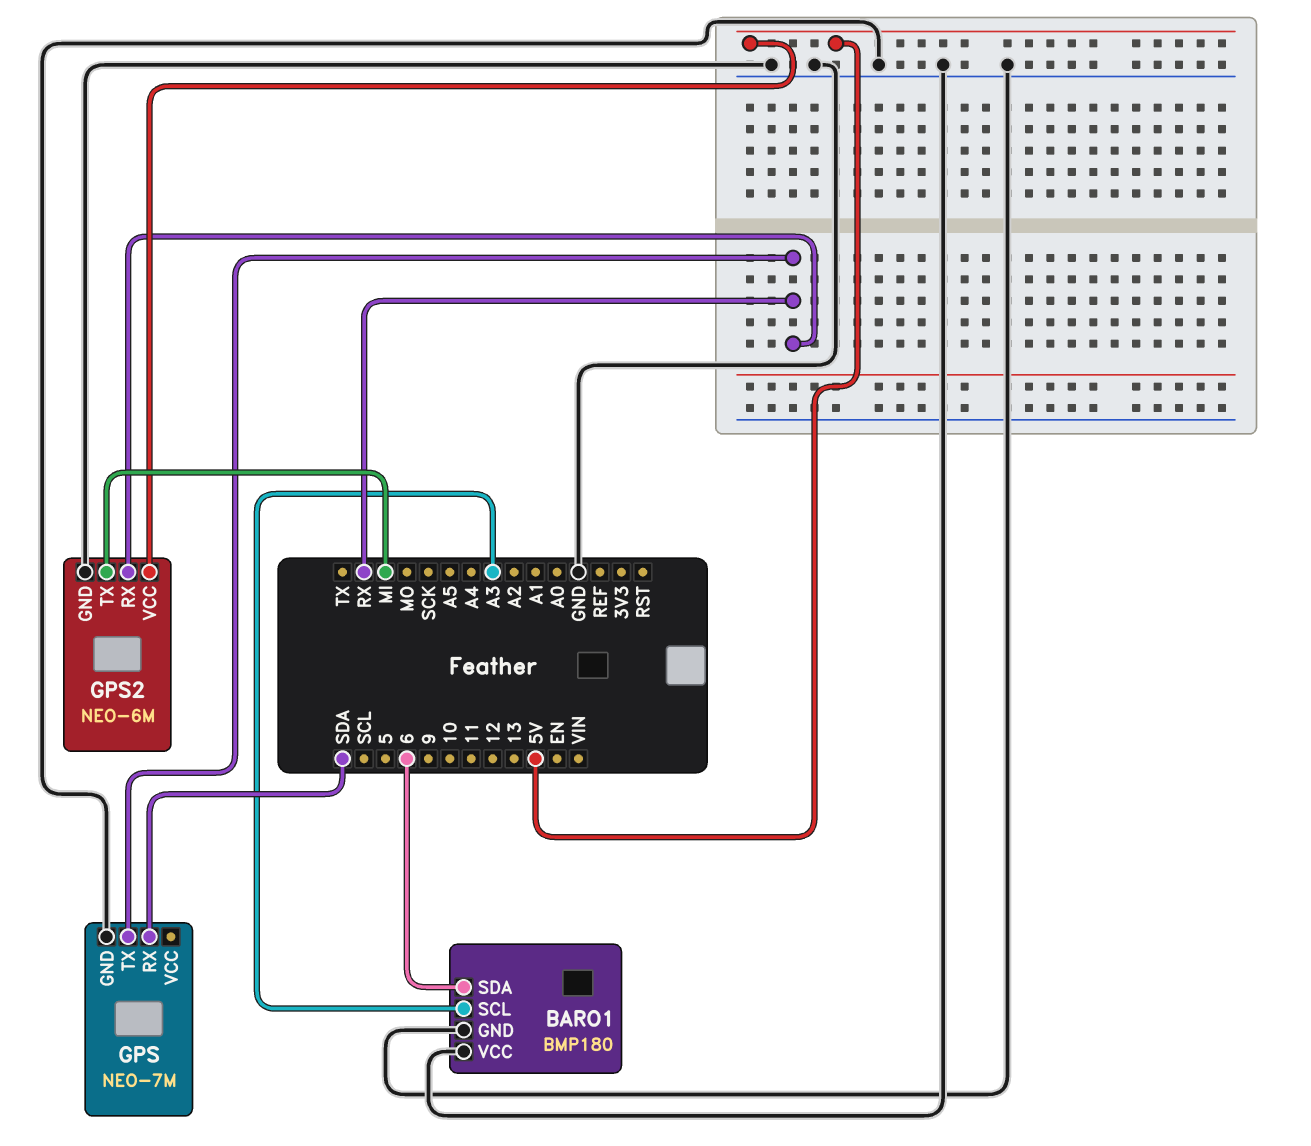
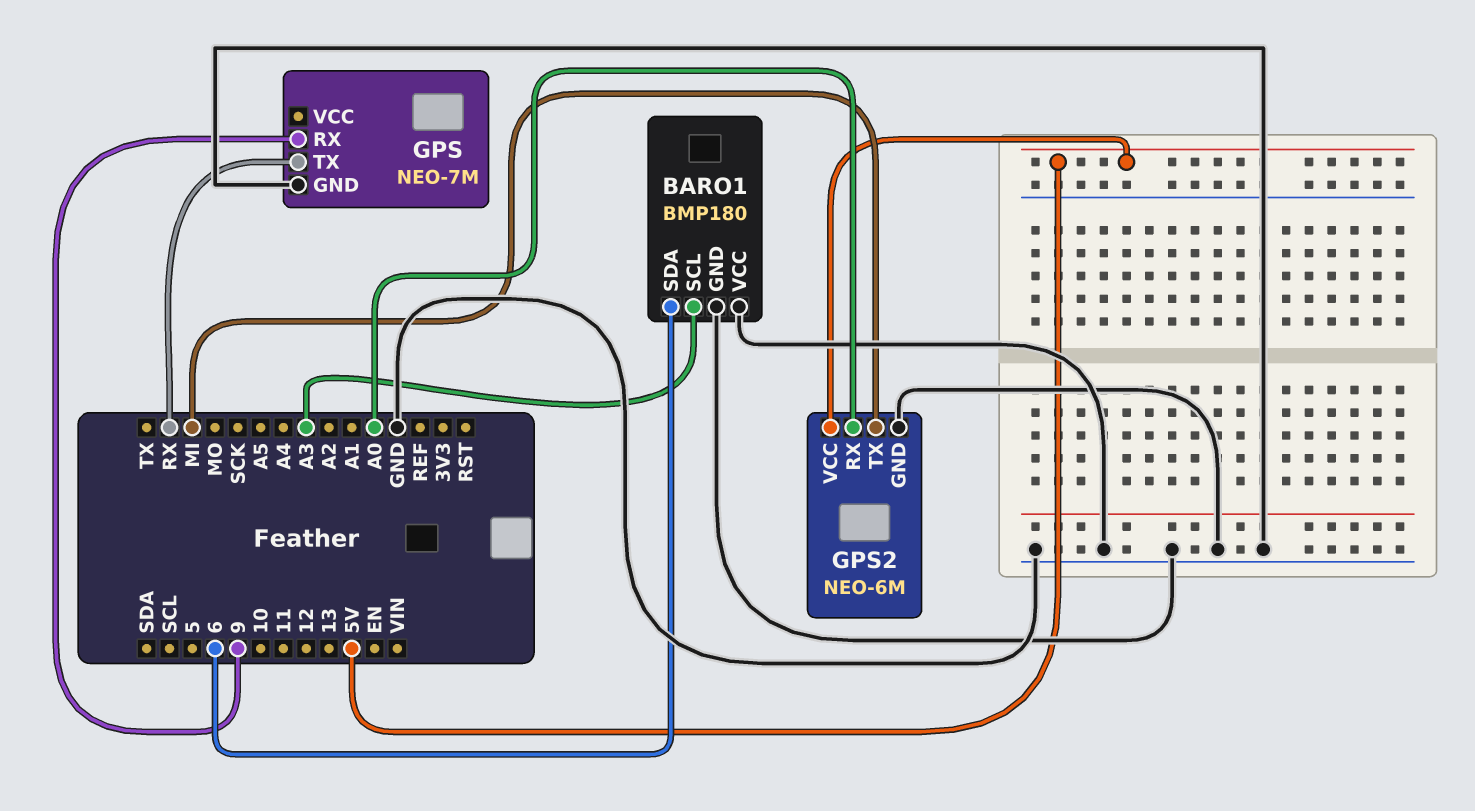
GPS pin RX: SDA -> 9
GPS2 pin RX: RX -> A0

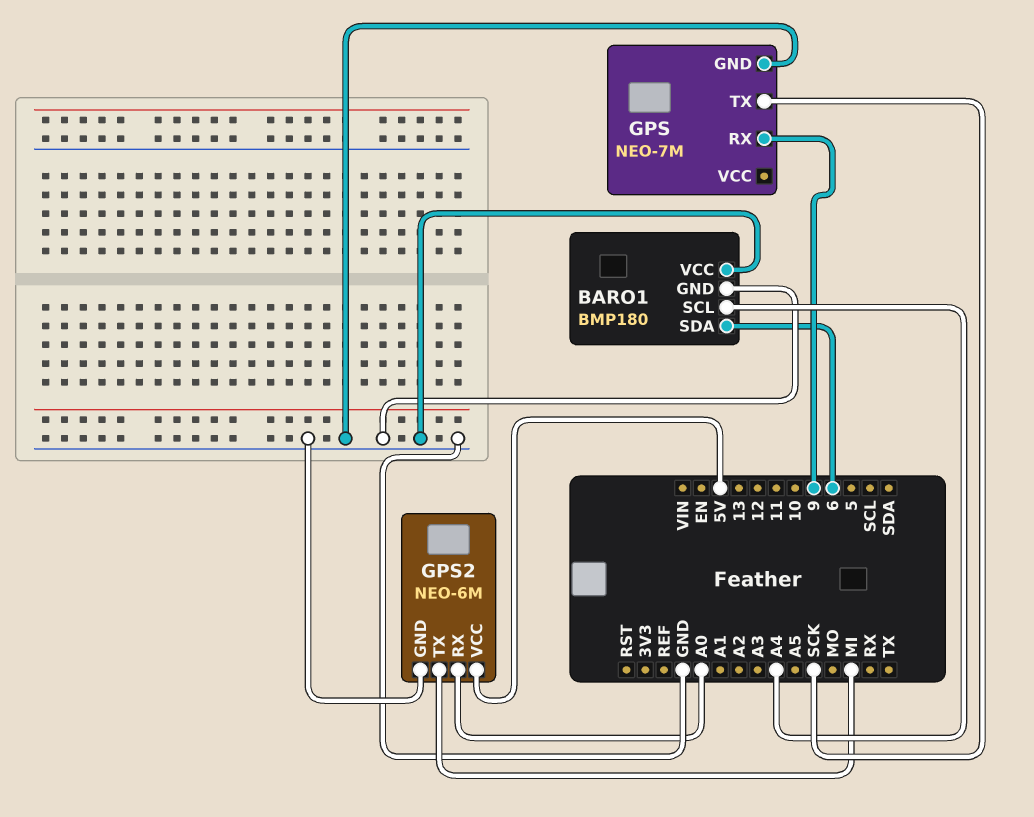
BARO1 pin SCL: A3 -> A4
GPS pin TX: RX -> SCK

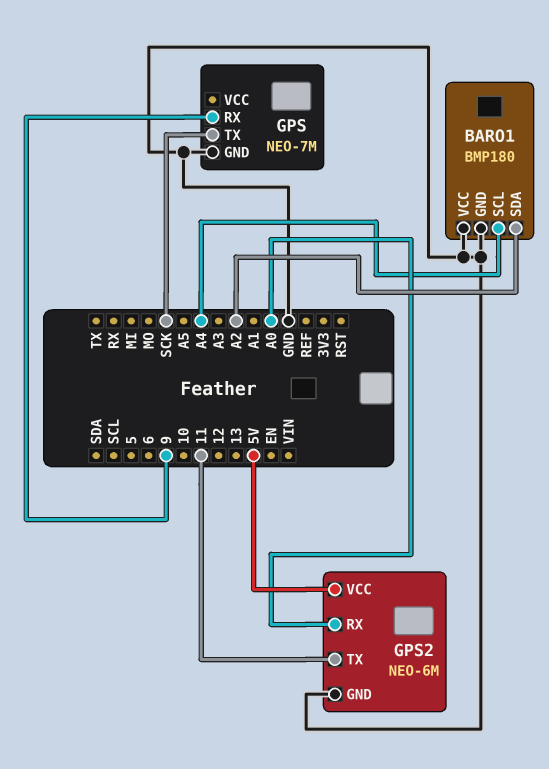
BARO1 pin SDA: 6 -> A2
GPS2 pin TX: MI -> 11

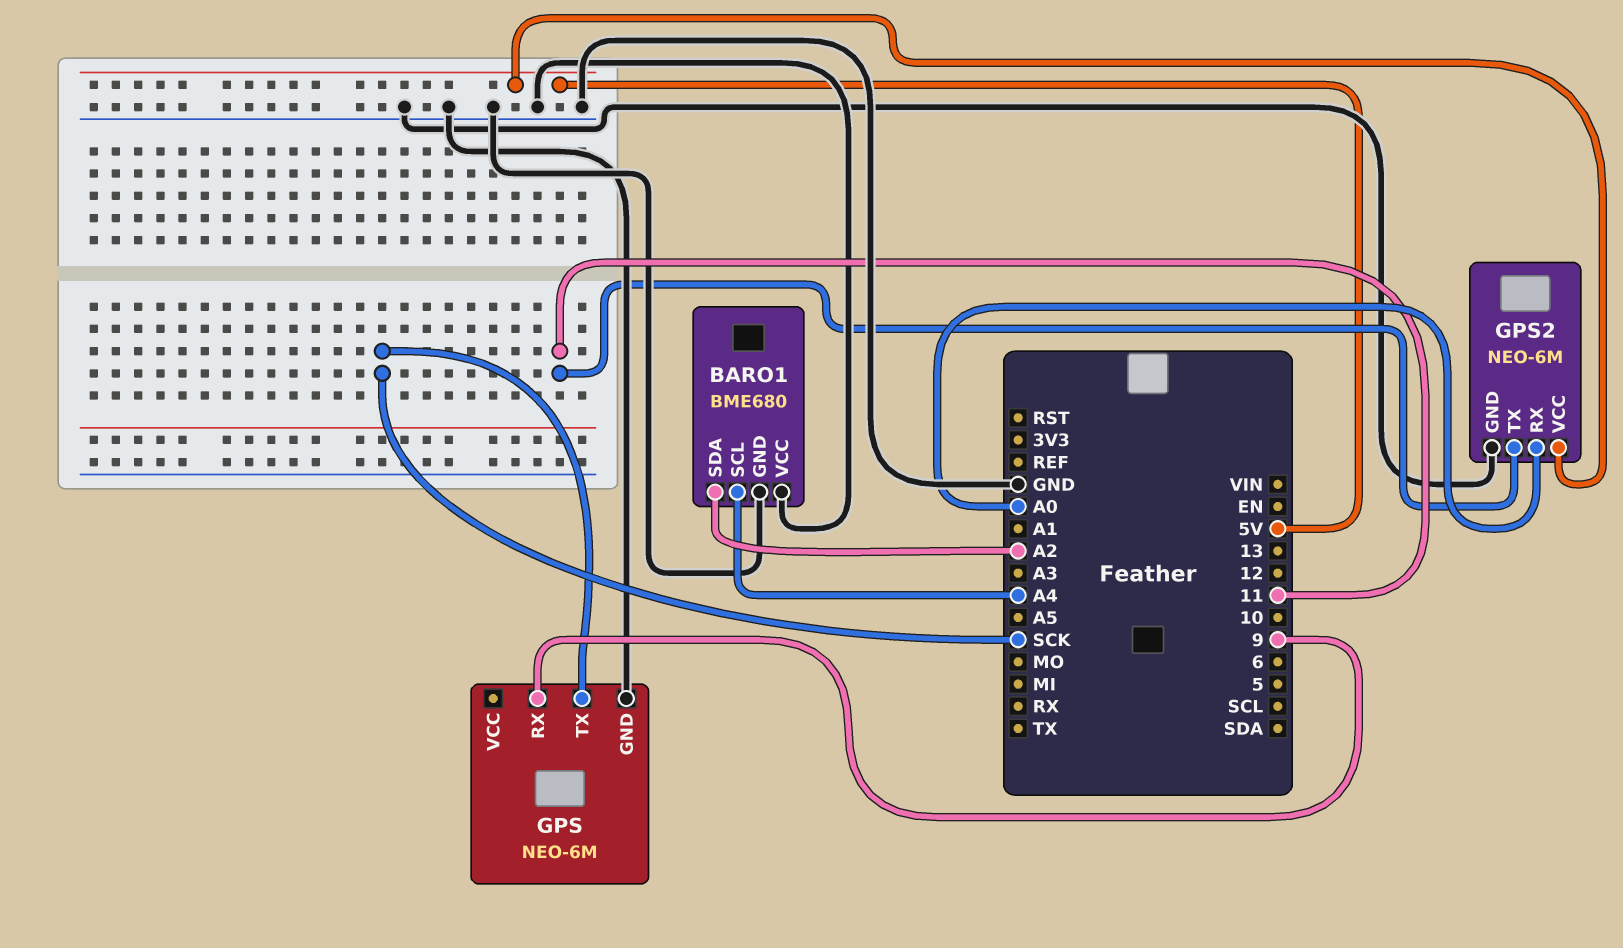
BARO1: BMP180 -> BME680
GPS: NEO-7M -> NEO-6M

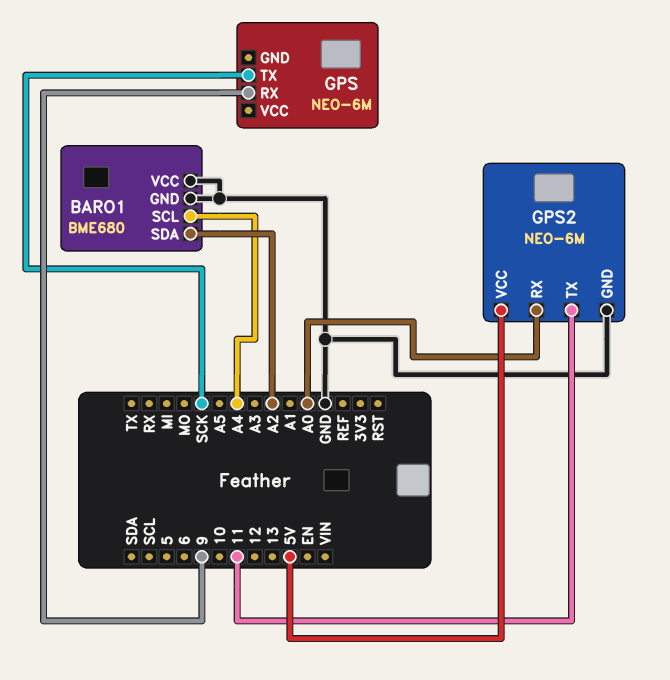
GPS pin GND: GND -> none

